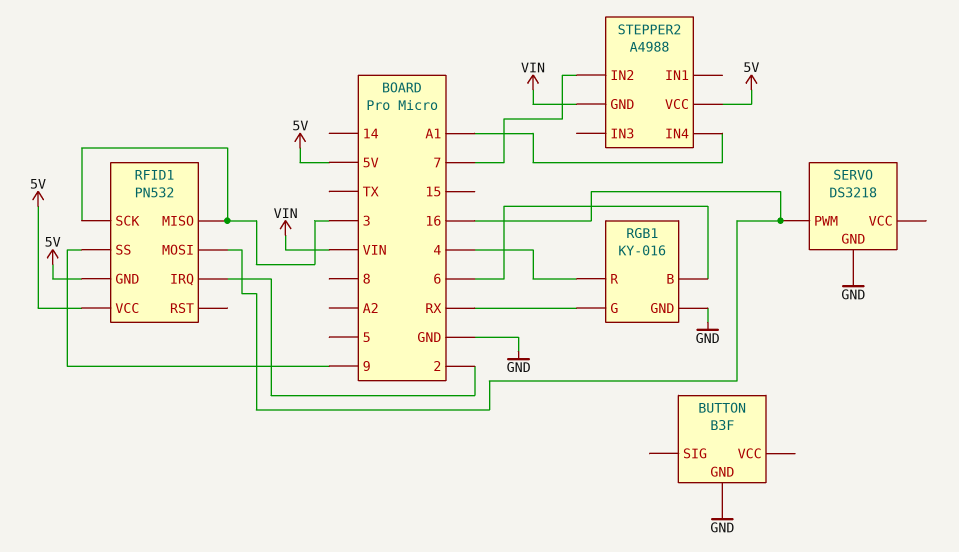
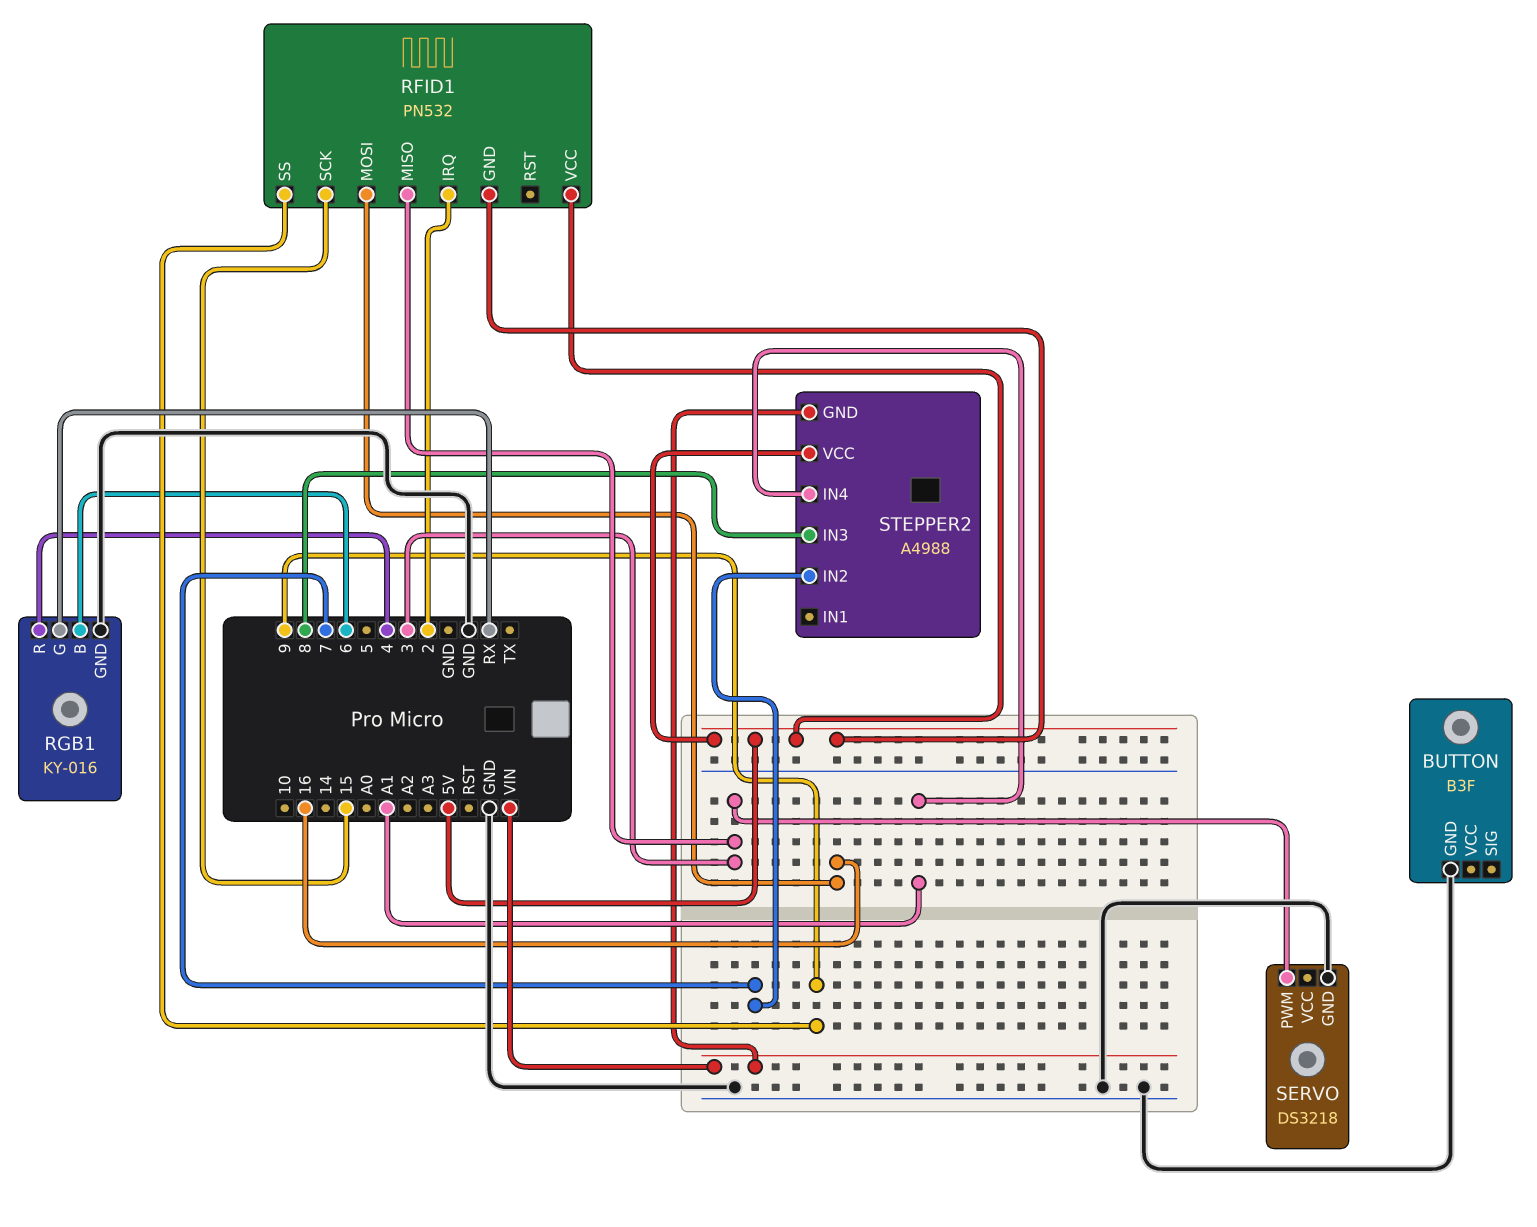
RFID1 pin SCK: 3 -> 15
SERVO pin PWM: 16 -> 3
STEPPER2 pin IN3: none -> 8

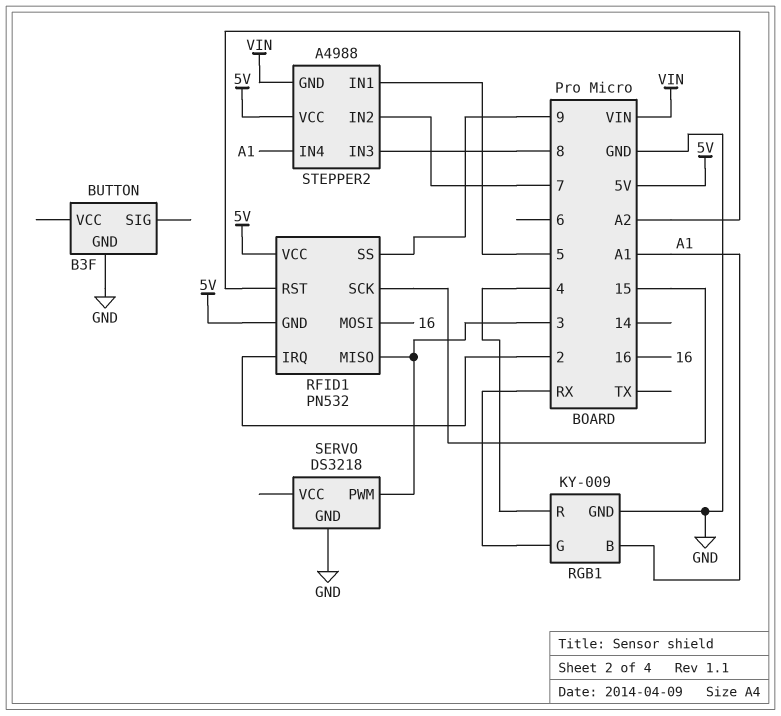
RFID1 pin RST: none -> A2
RGB1: KY-016 -> KY-009
RGB1 pin B: 6 -> A1
STEPPER2 pin IN1: none -> 5

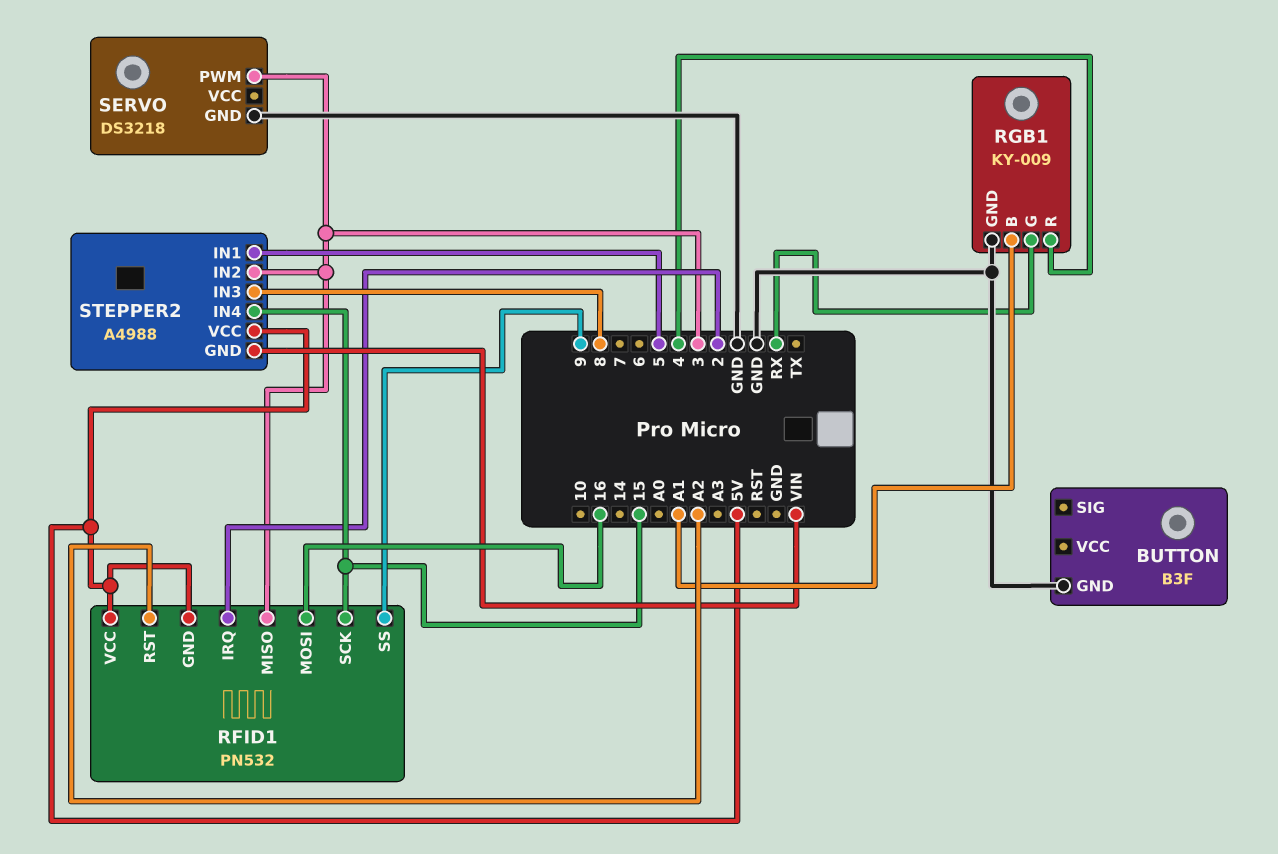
STEPPER2 pin IN2: 7 -> 3
STEPPER2 pin IN4: A1 -> 15

